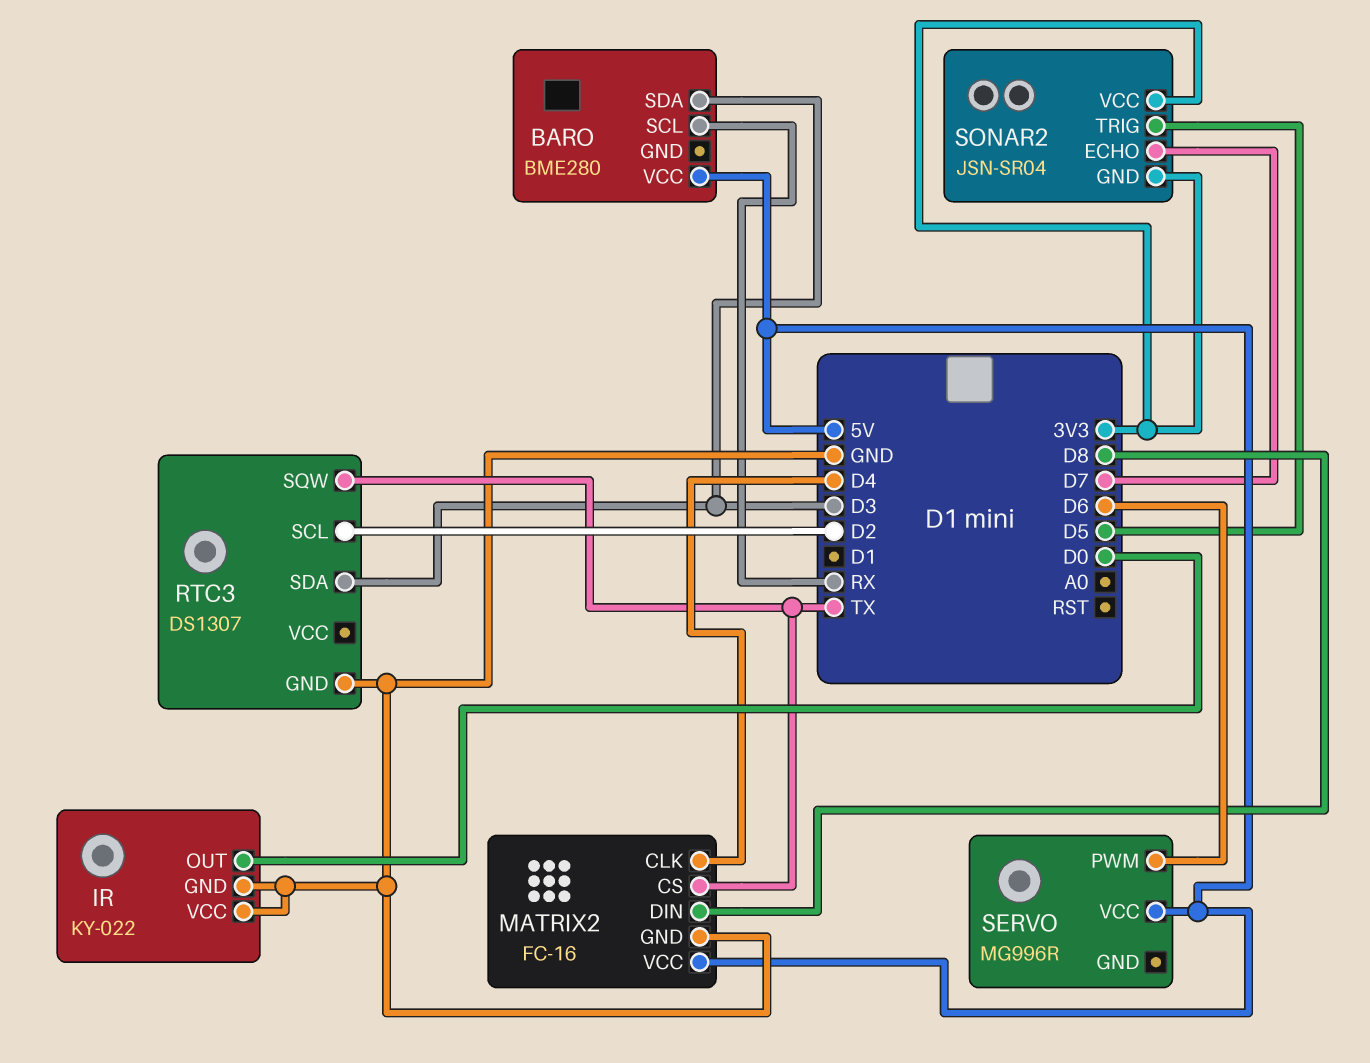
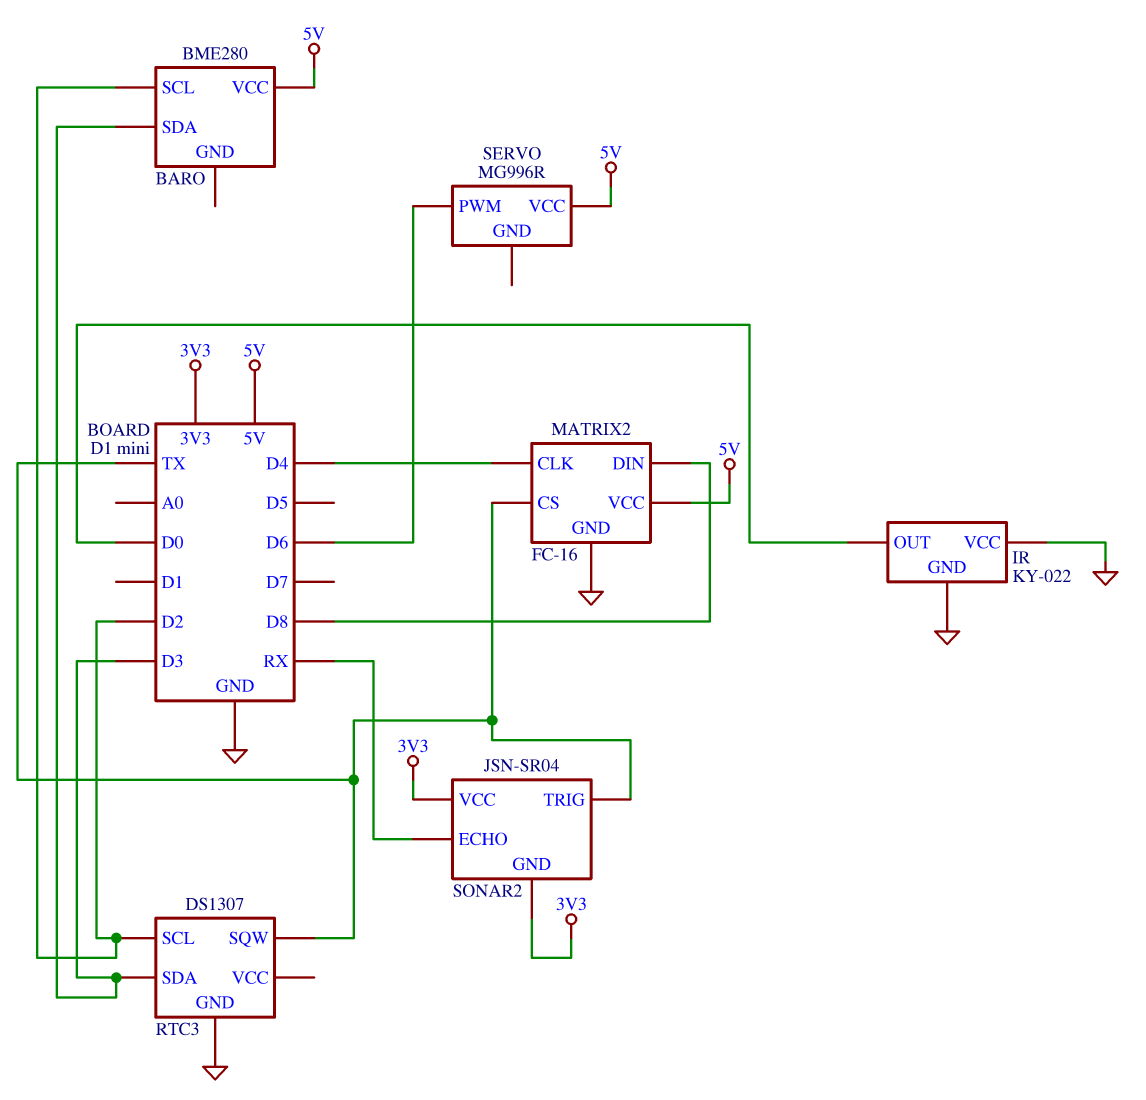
BARO pin SCL: RX -> D2
SONAR2 pin ECHO: D7 -> RX
SONAR2 pin TRIG: D5 -> TX

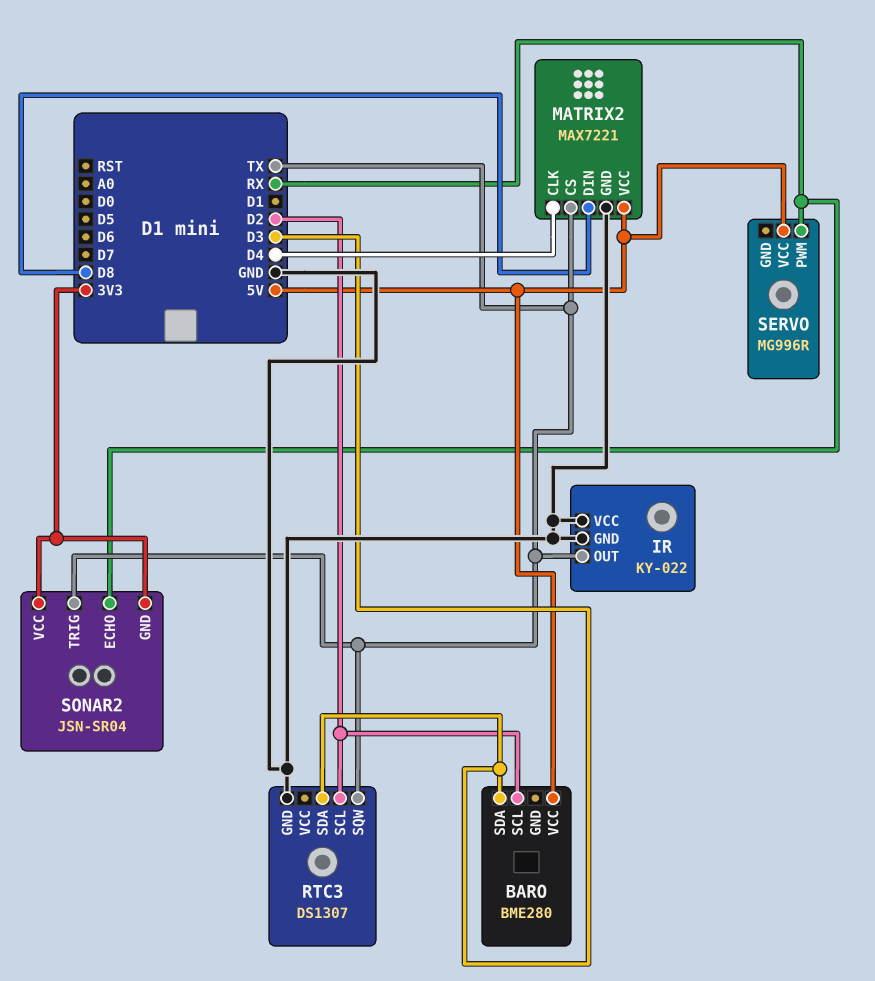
IR pin OUT: D0 -> TX
MATRIX2: FC-16 -> MAX7221
SERVO pin PWM: D6 -> RX

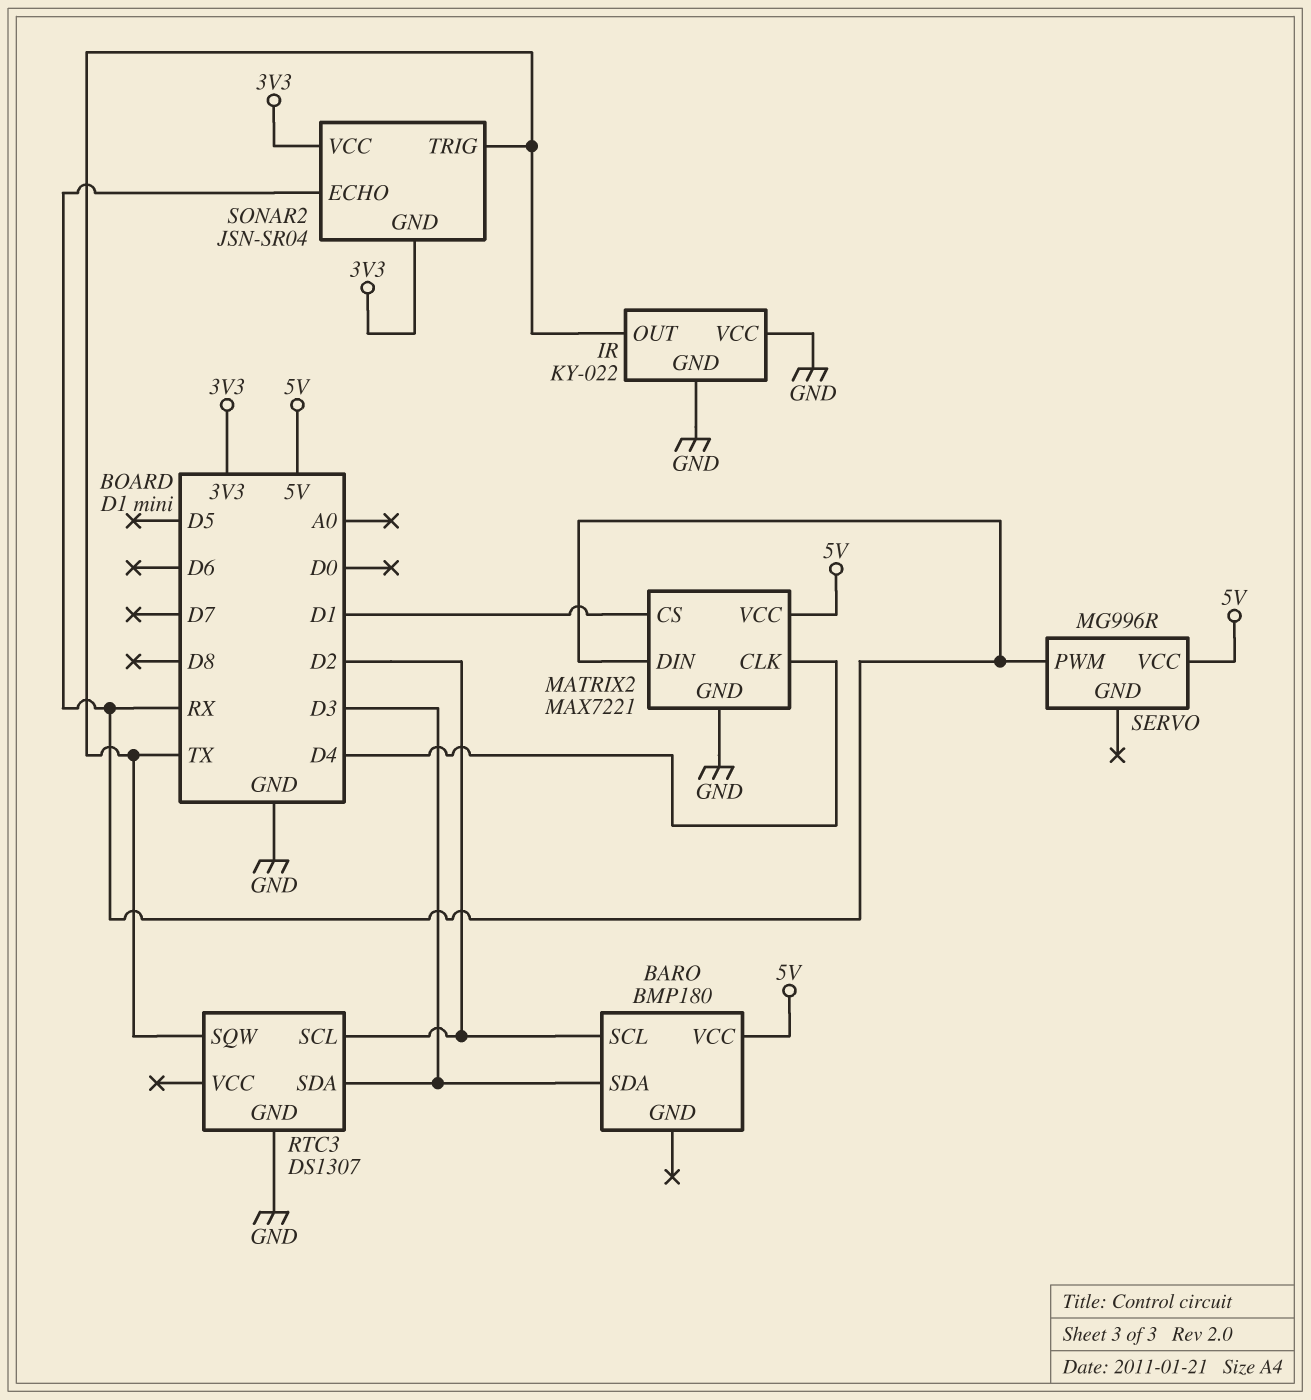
BARO: BME280 -> BMP180
MATRIX2 pin CS: TX -> D1
MATRIX2 pin DIN: D8 -> RX

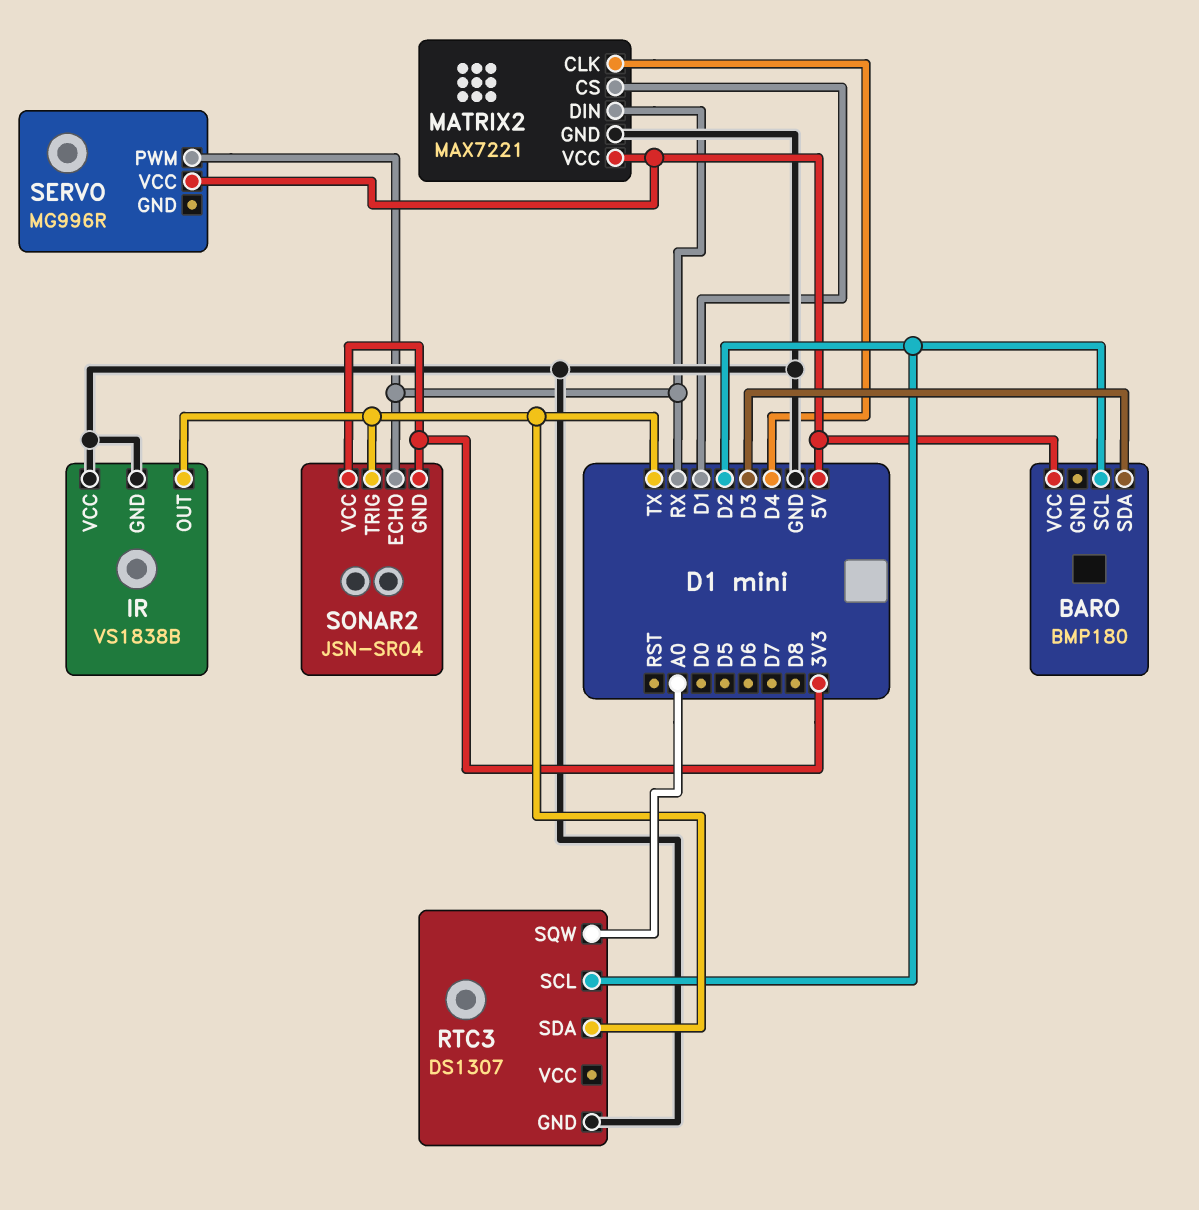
IR: KY-022 -> VS1838B
RTC3 pin SDA: D3 -> TX
RTC3 pin SQW: TX -> A0

